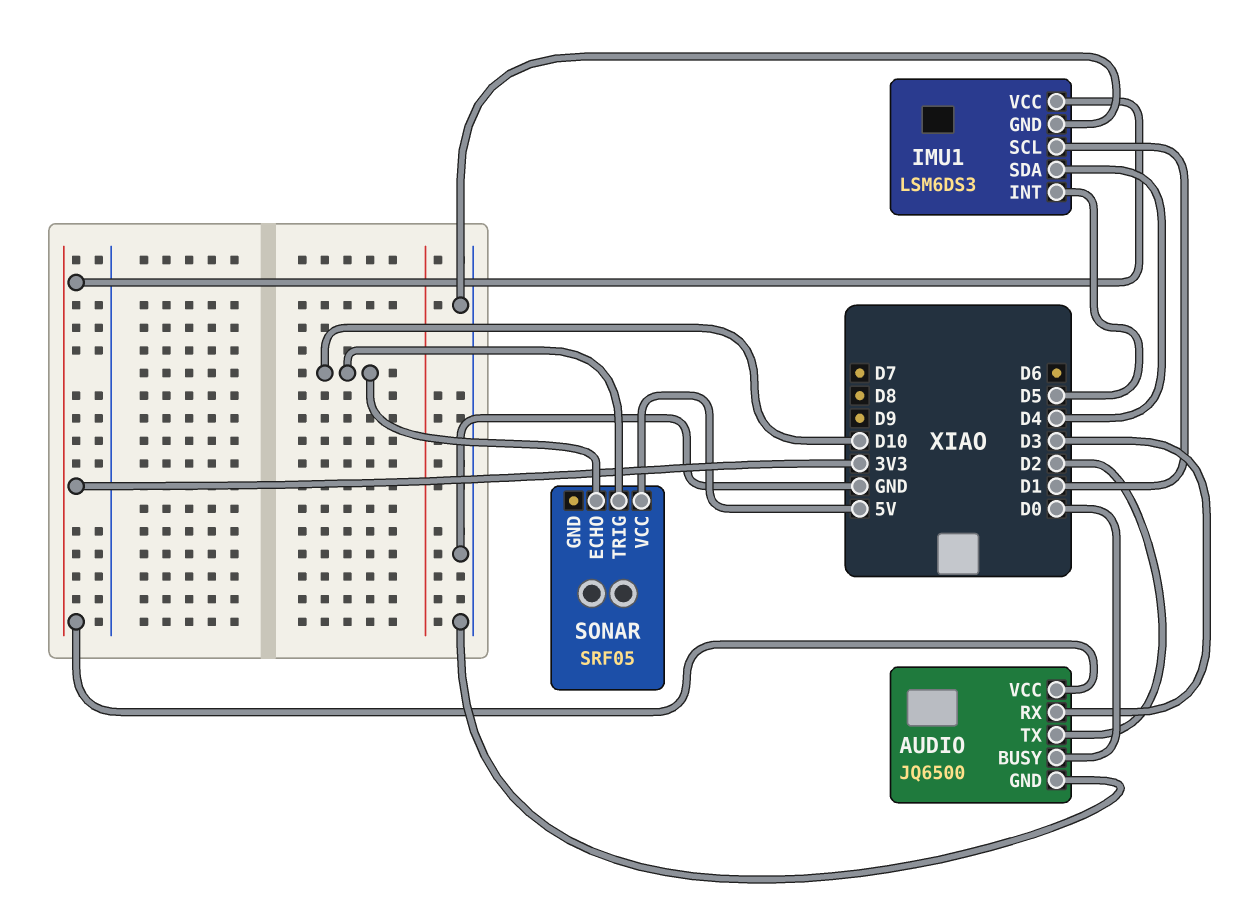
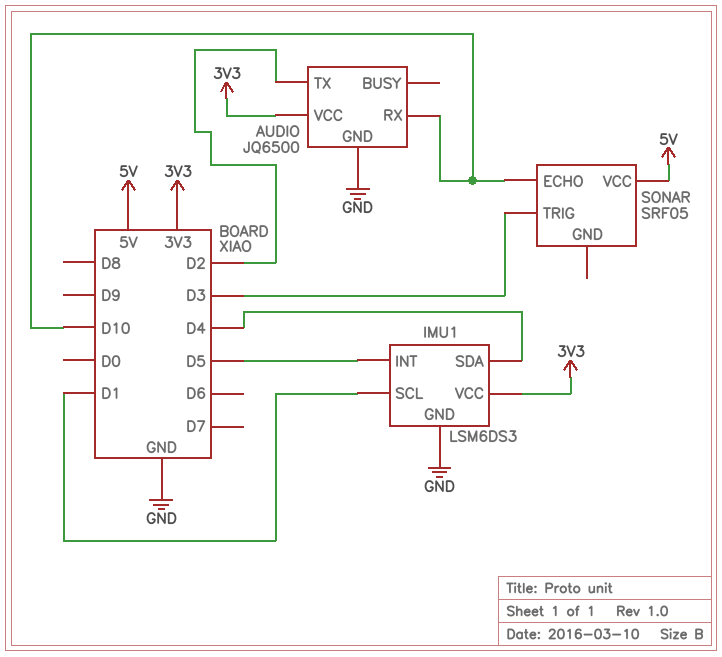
AUDIO pin BUSY: D0 -> none
AUDIO pin RX: D3 -> D10
SONAR pin TRIG: D10 -> D3

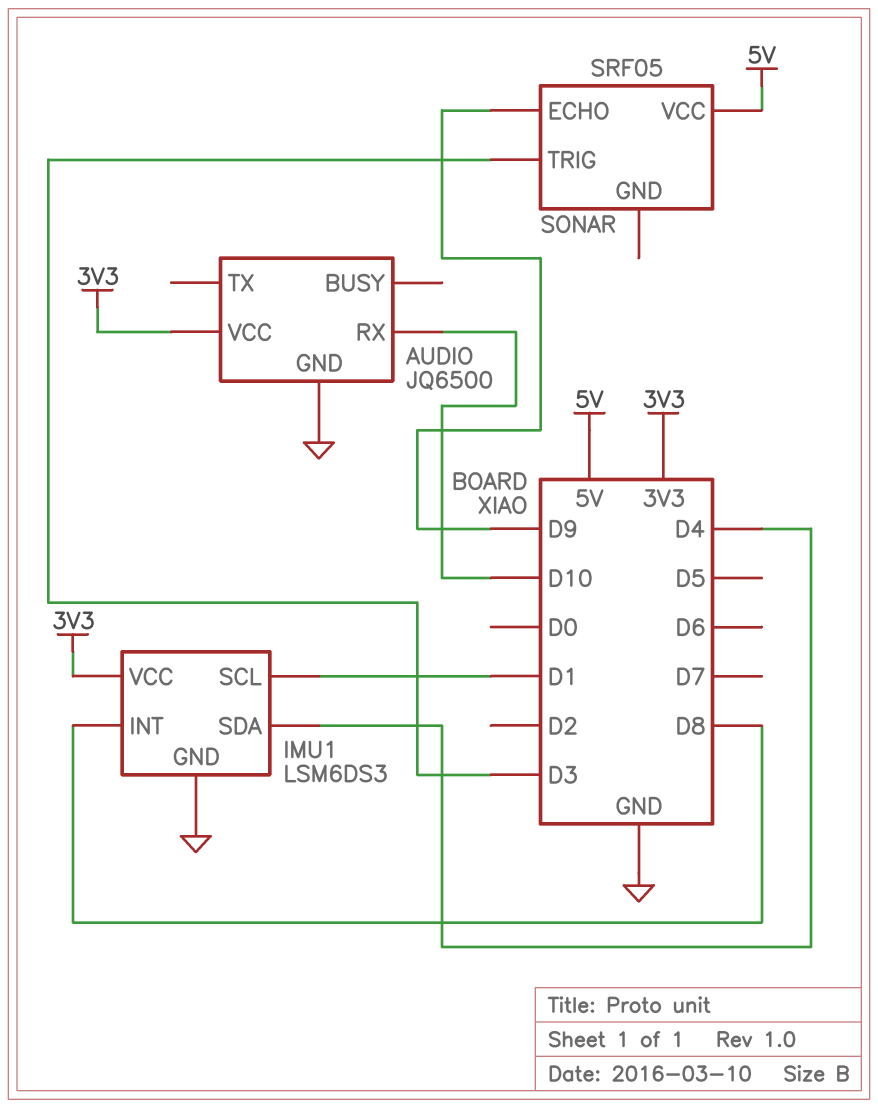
AUDIO pin TX: D2 -> none
IMU1 pin INT: D5 -> D8
SONAR pin ECHO: D10 -> D9

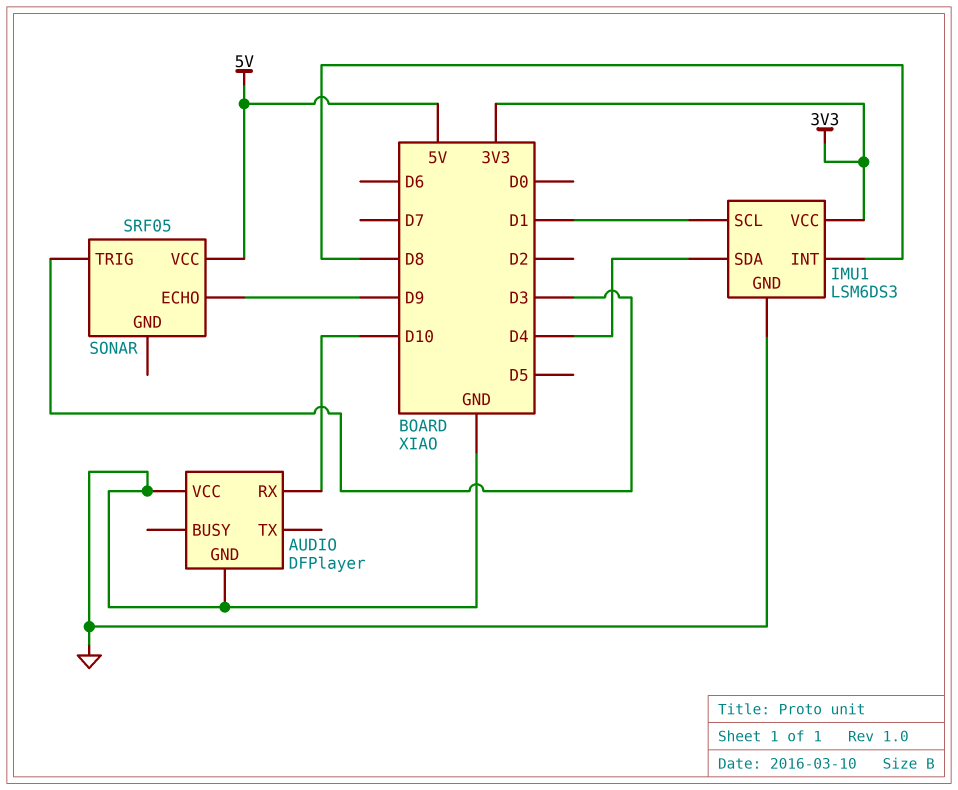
AUDIO: JQ6500 -> DFPlayer
AUDIO pin VCC: 3V3 -> GND

